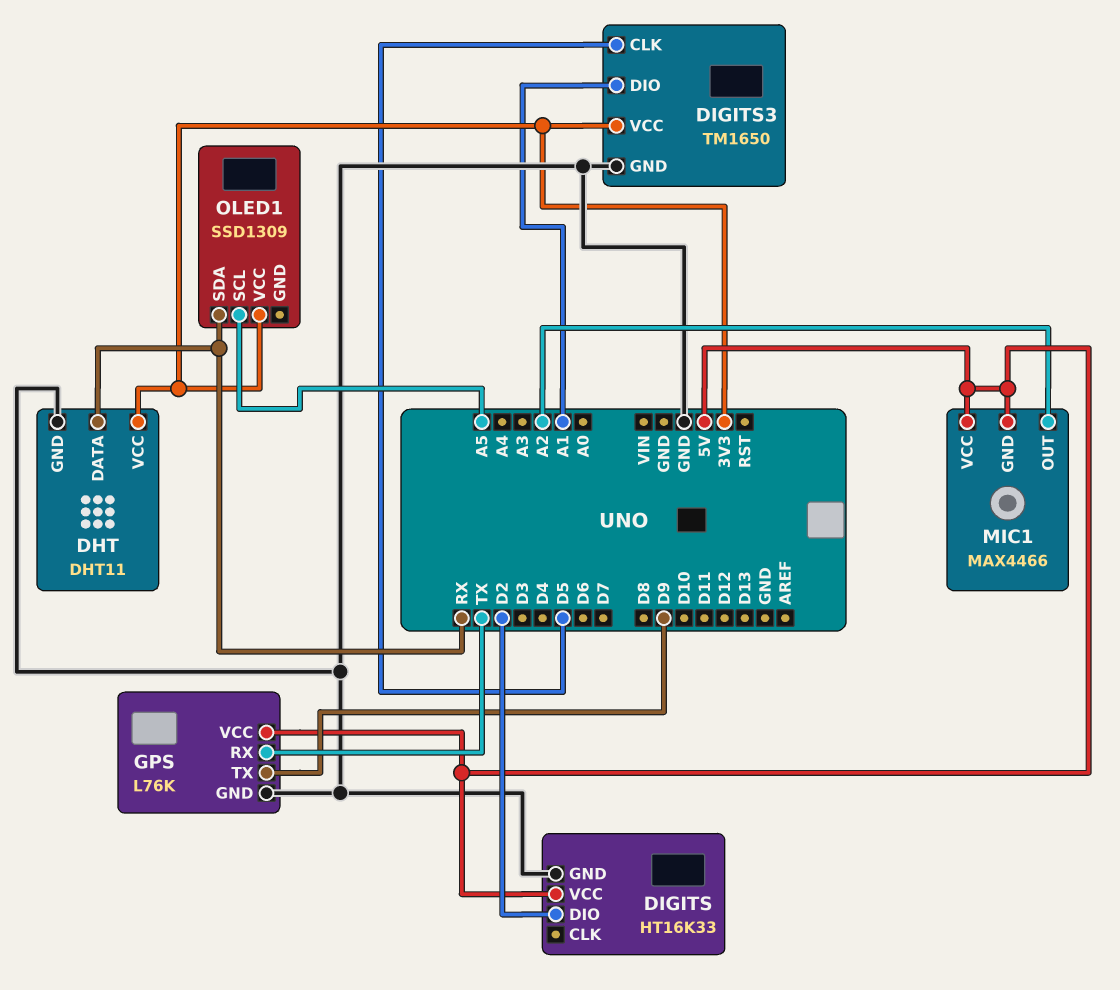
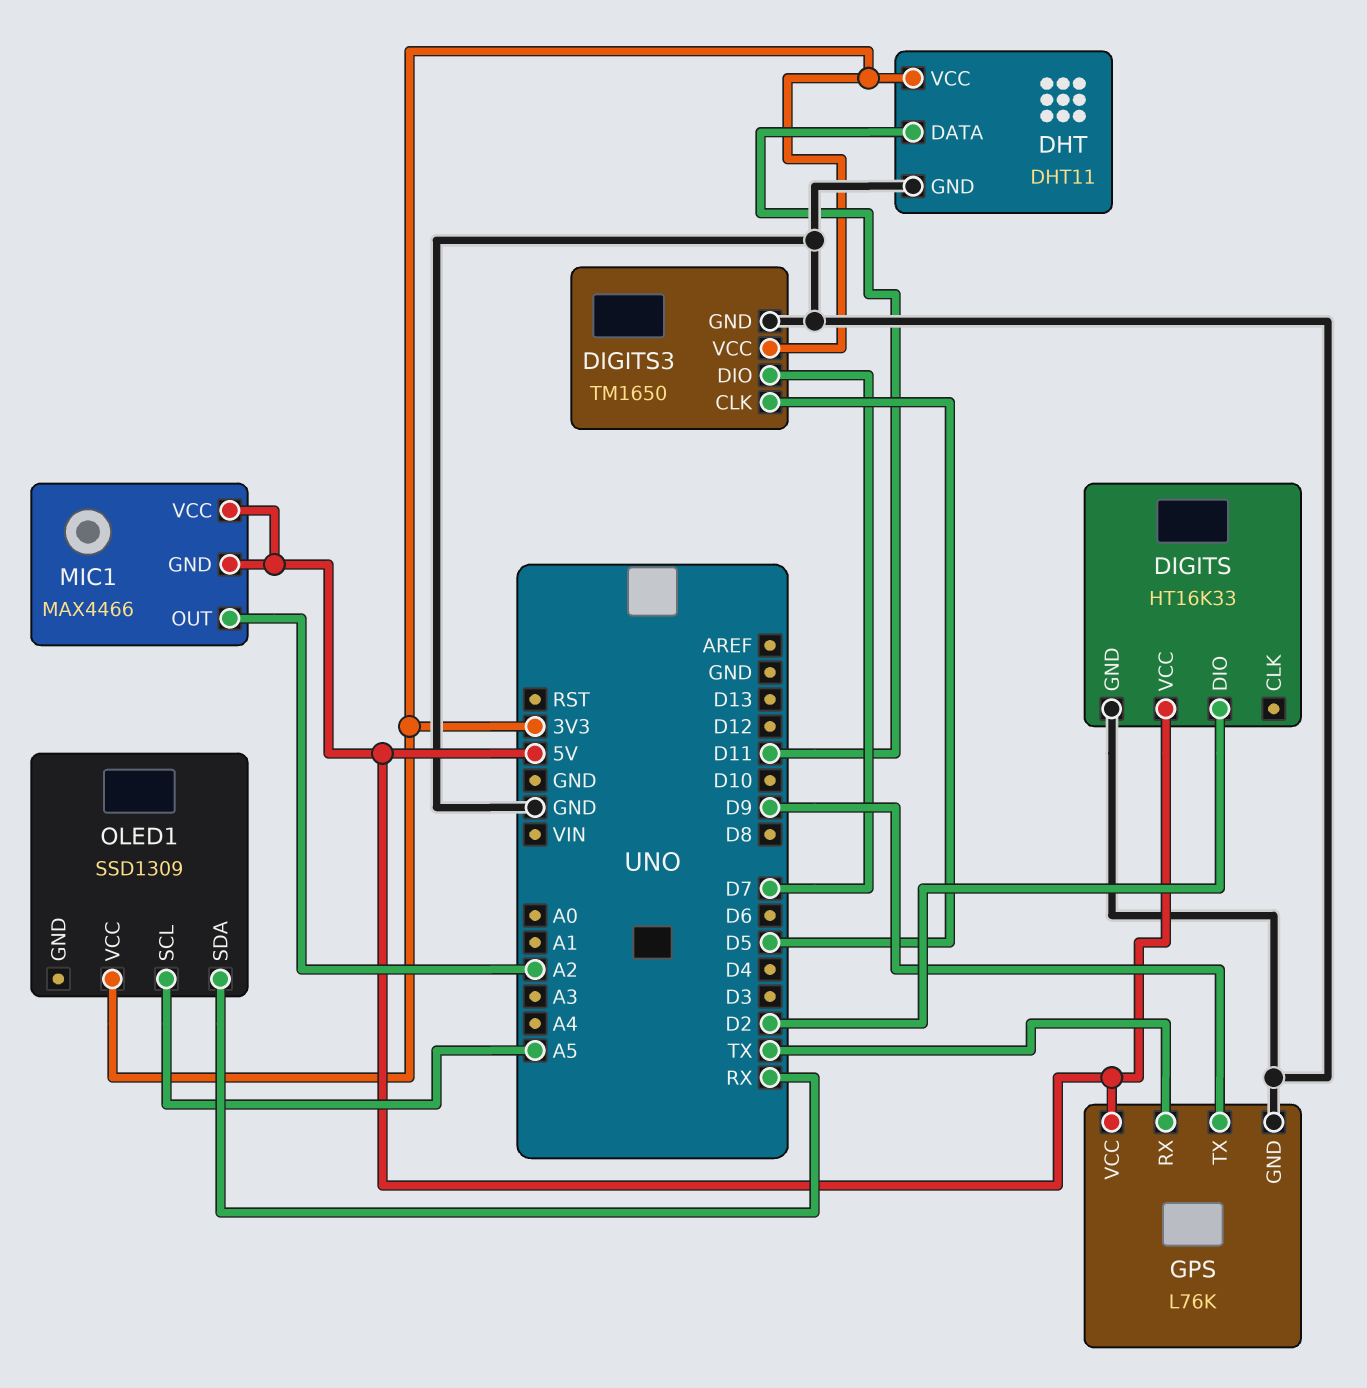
DHT pin DATA: RX -> D11
DIGITS3 pin DIO: A1 -> D7

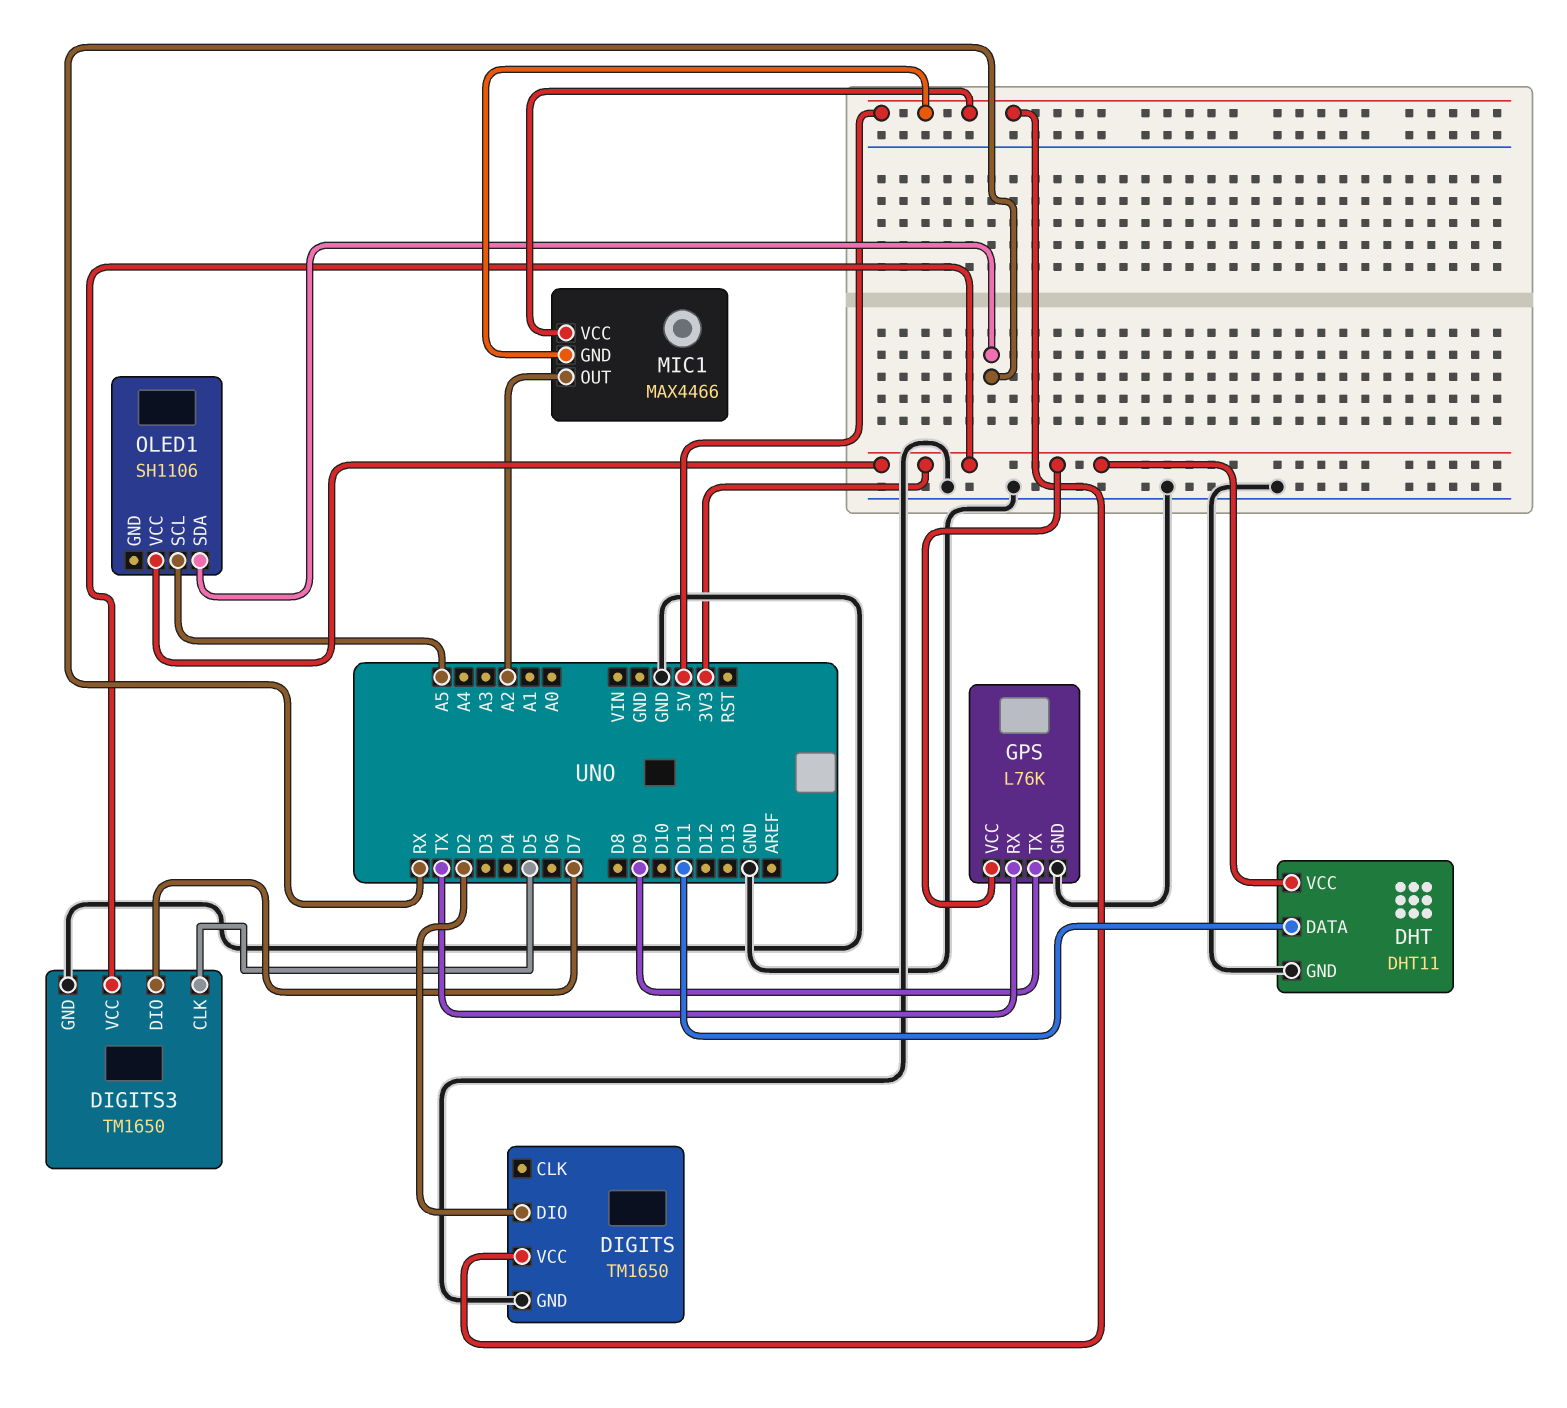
DIGITS: HT16K33 -> TM1650
GPS pin VCC: 5V -> 3V3
OLED1: SSD1309 -> SH1106

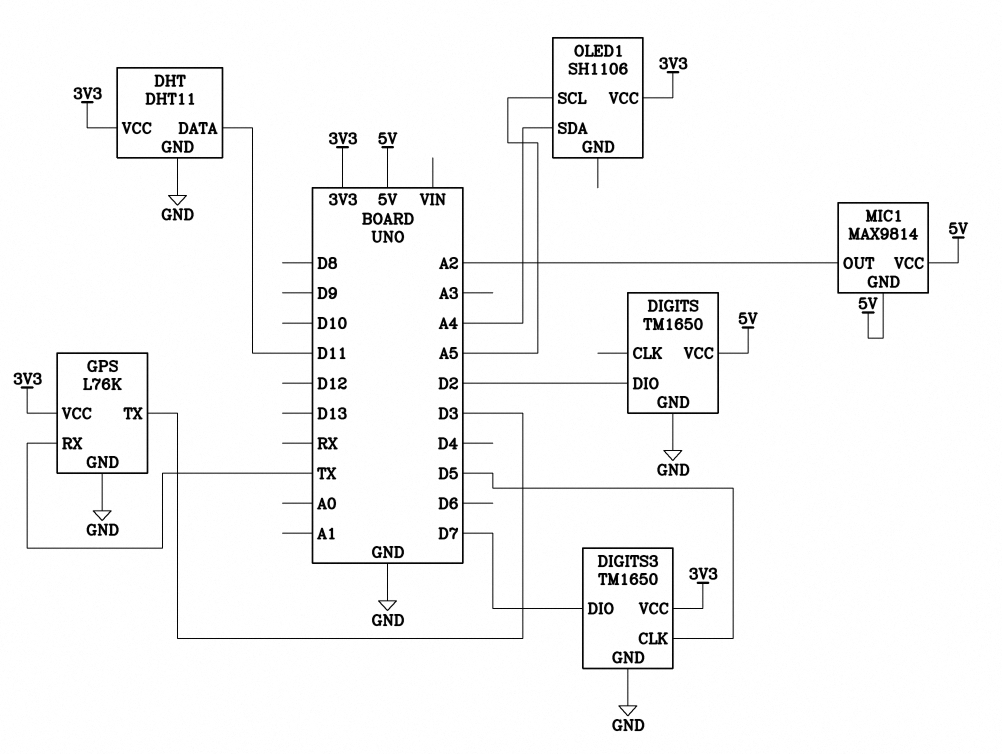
GPS pin TX: D9 -> D3
MIC1: MAX4466 -> MAX9814
OLED1 pin SDA: RX -> A4

